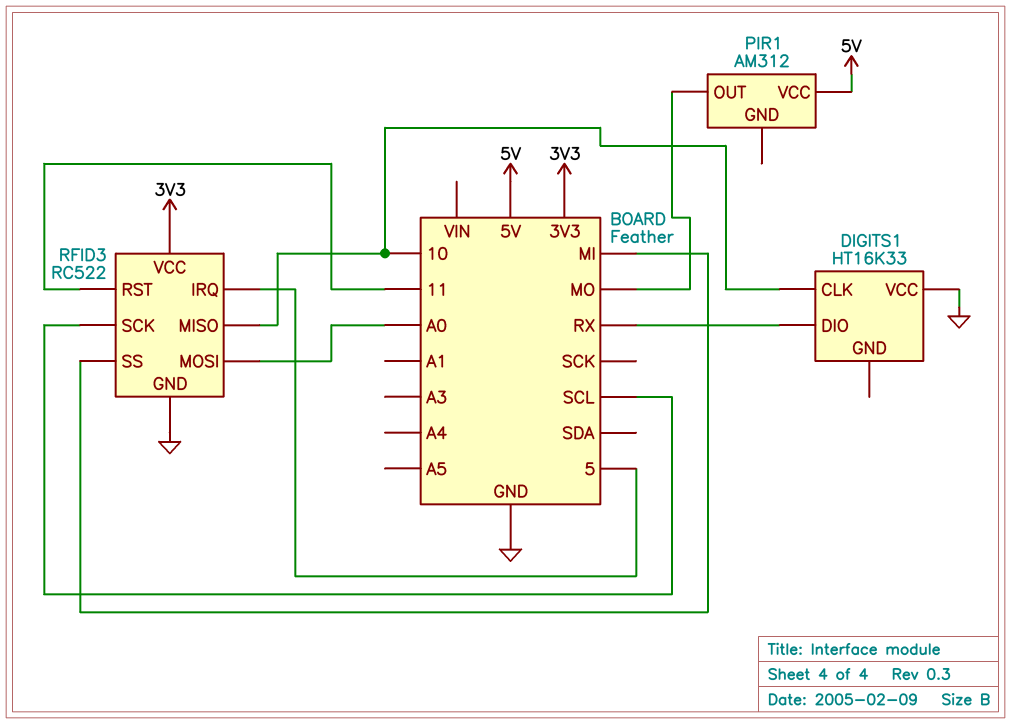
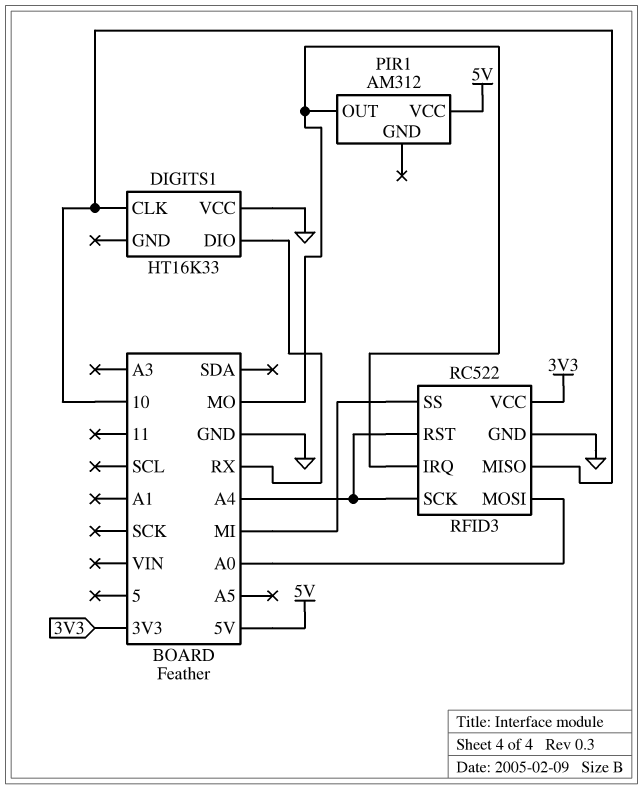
RFID3 pin IRQ: 5 -> MO
RFID3 pin RST: 11 -> A4
RFID3 pin SCK: SCL -> A4

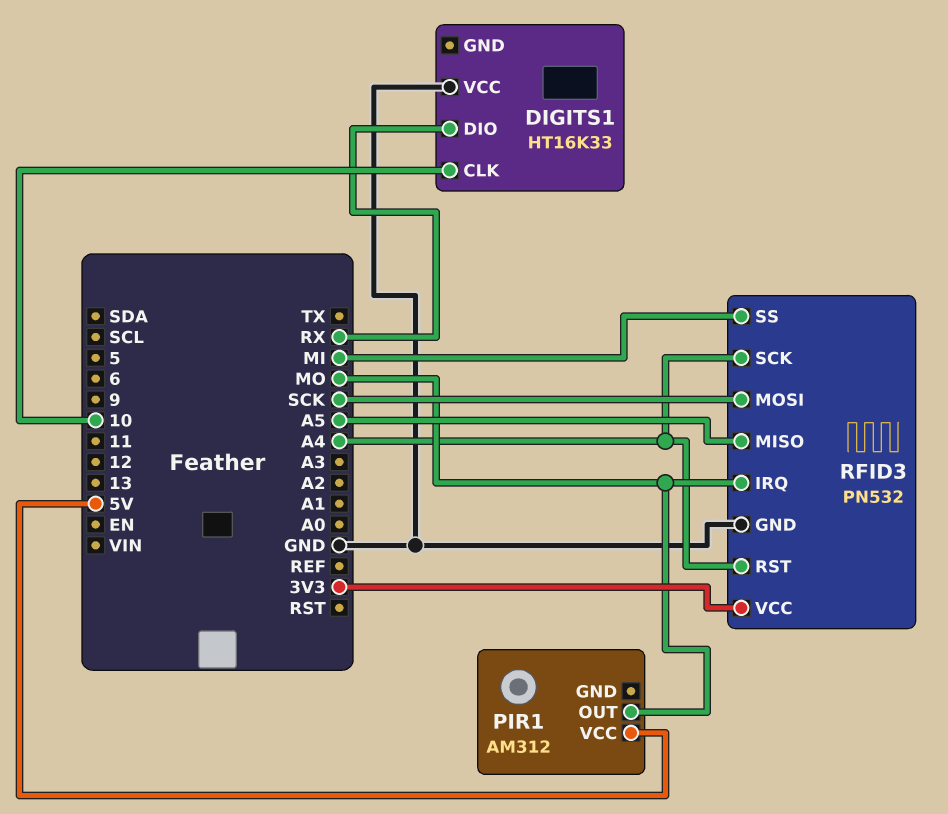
RFID3: RC522 -> PN532
RFID3 pin MISO: 10 -> A5
RFID3 pin MOSI: A0 -> SCK

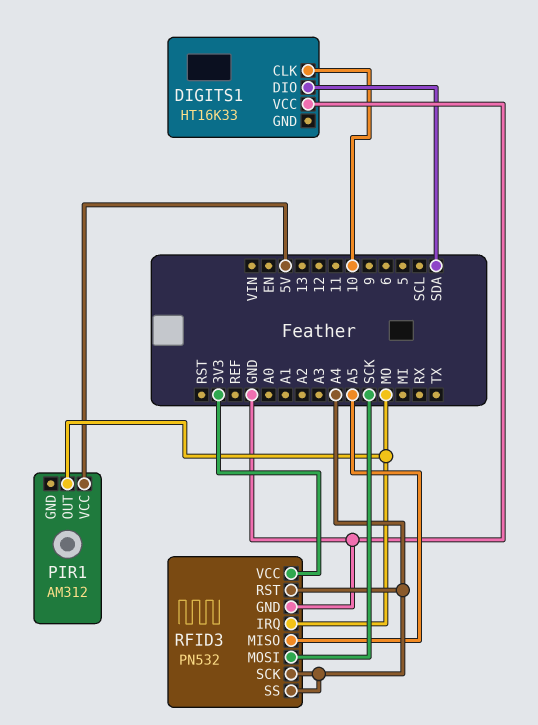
DIGITS1 pin DIO: RX -> SDA
RFID3 pin SS: MI -> A4

